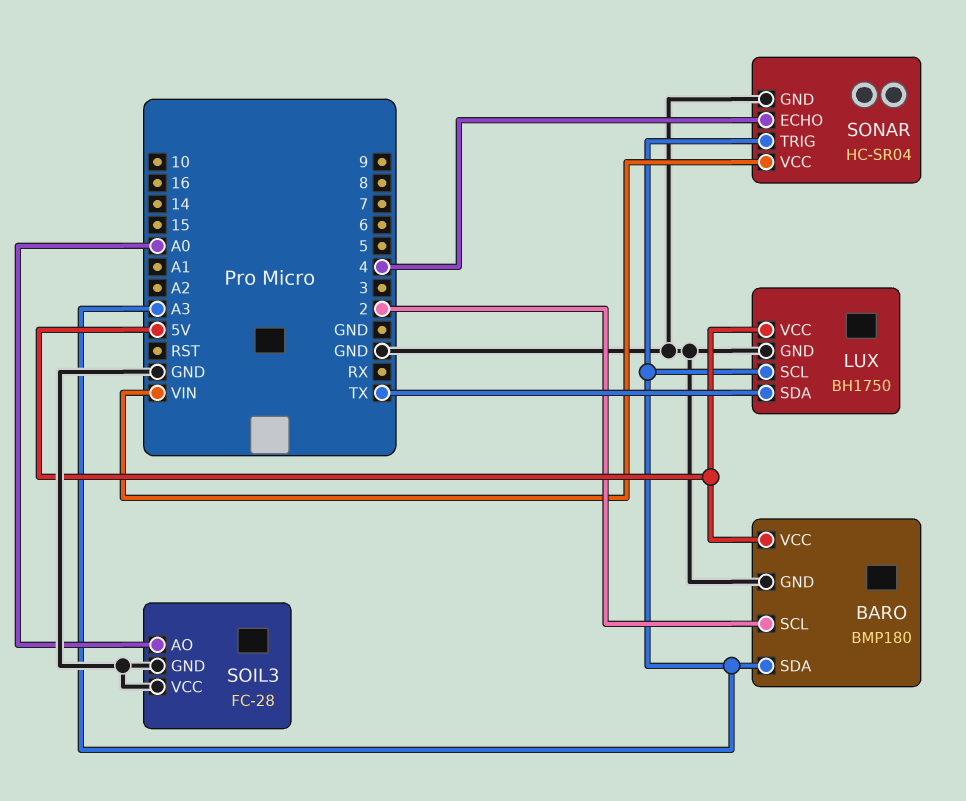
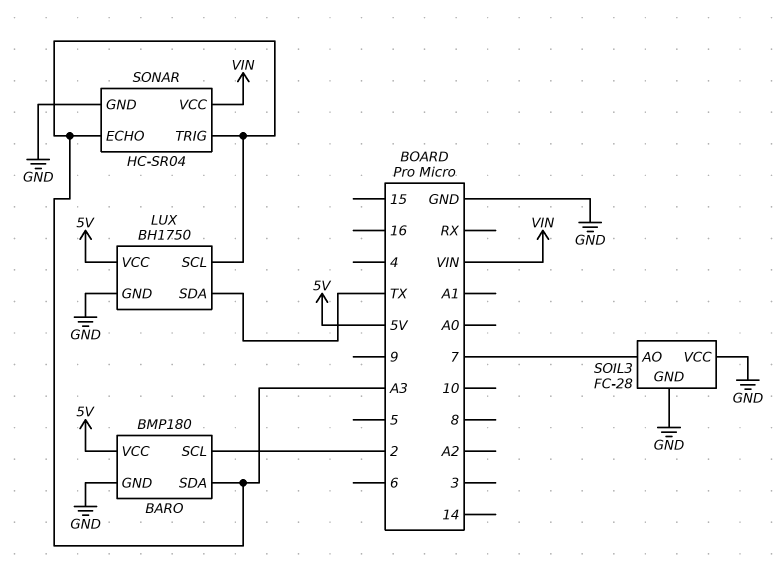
SOIL3 pin AO: A0 -> 7
SONAR pin ECHO: 4 -> A3

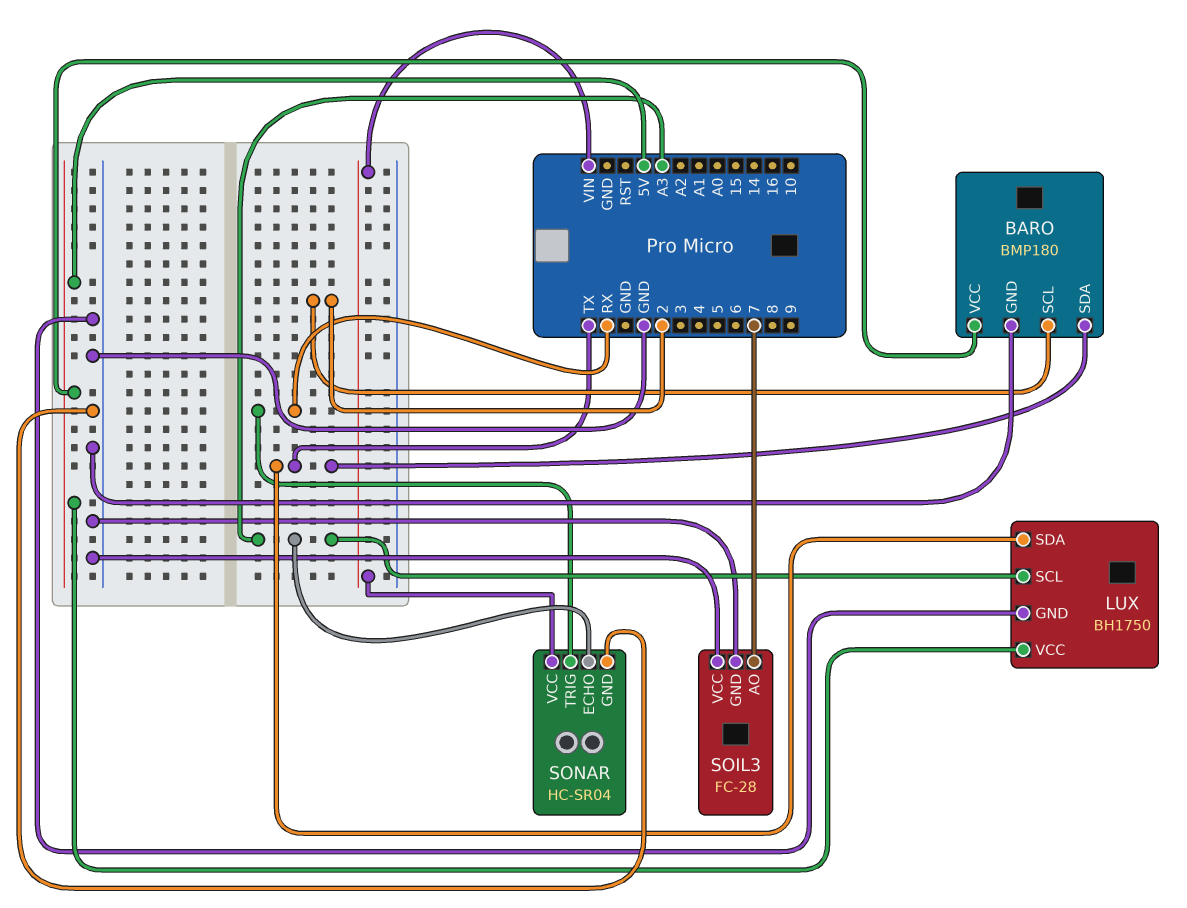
BARO pin SDA: A3 -> TX
SONAR pin TRIG: A3 -> RX

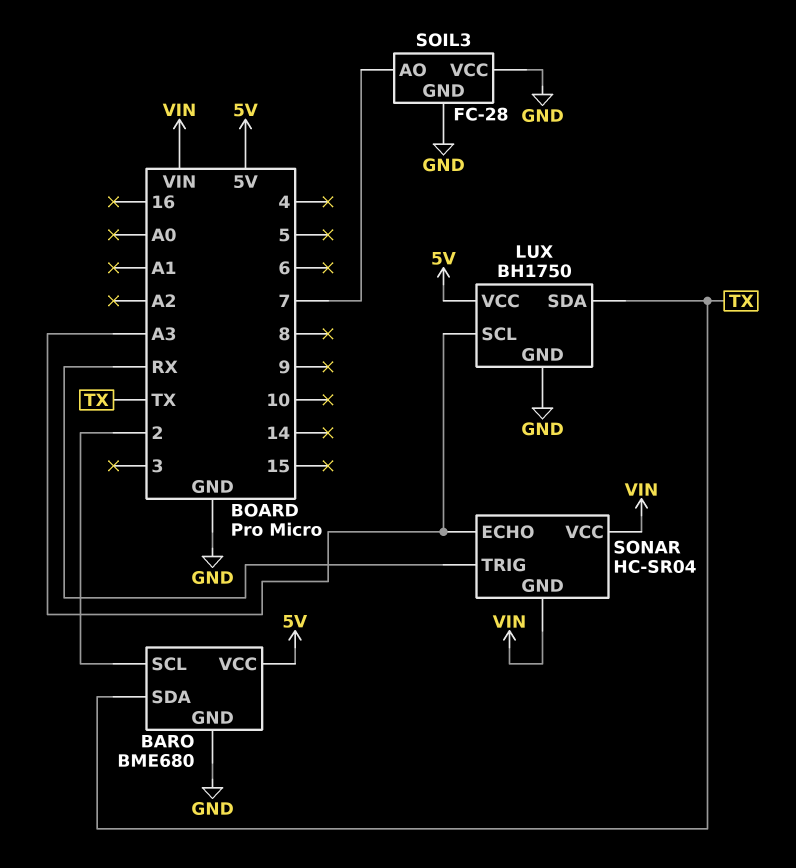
BARO: BMP180 -> BME680
SONAR pin GND: GND -> VIN

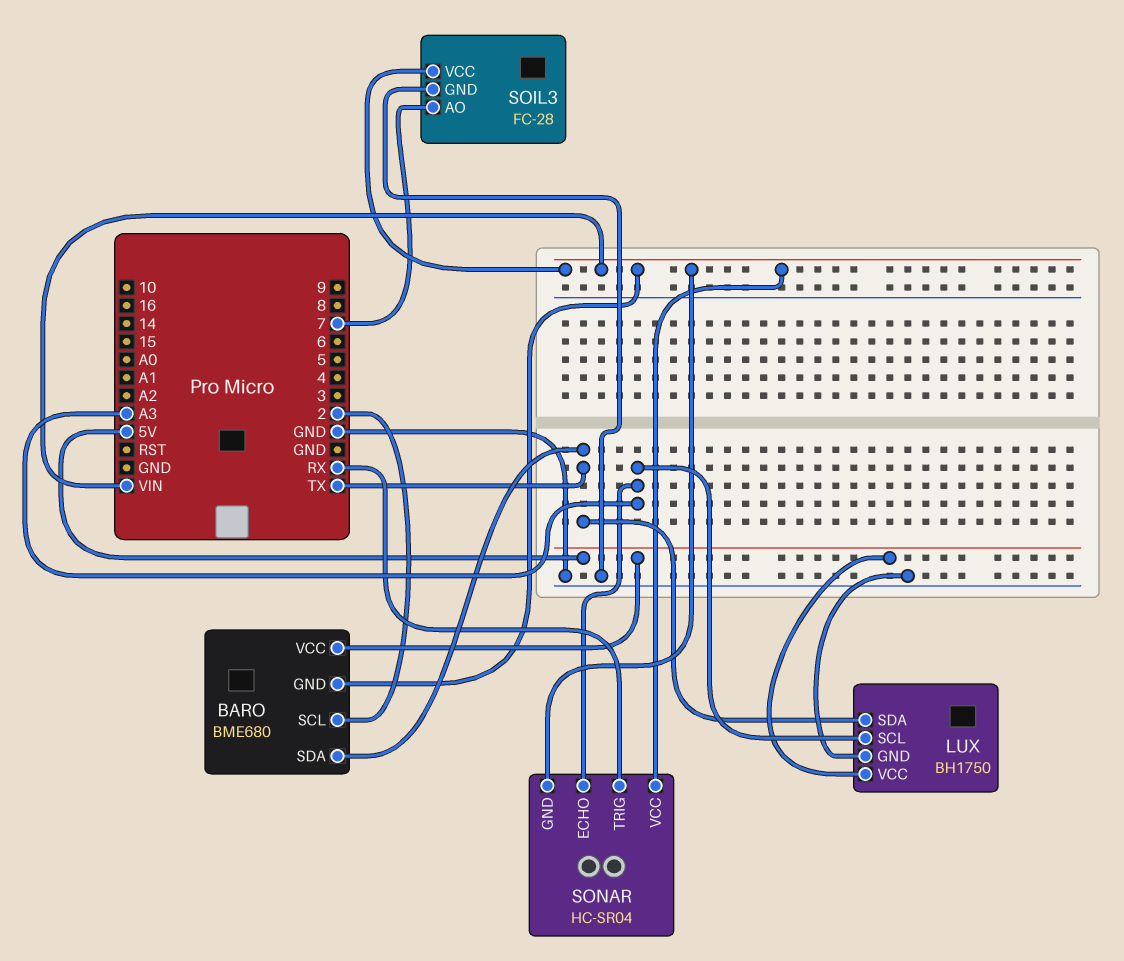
BARO pin GND: GND -> VIN
SOIL3 pin VCC: GND -> VIN

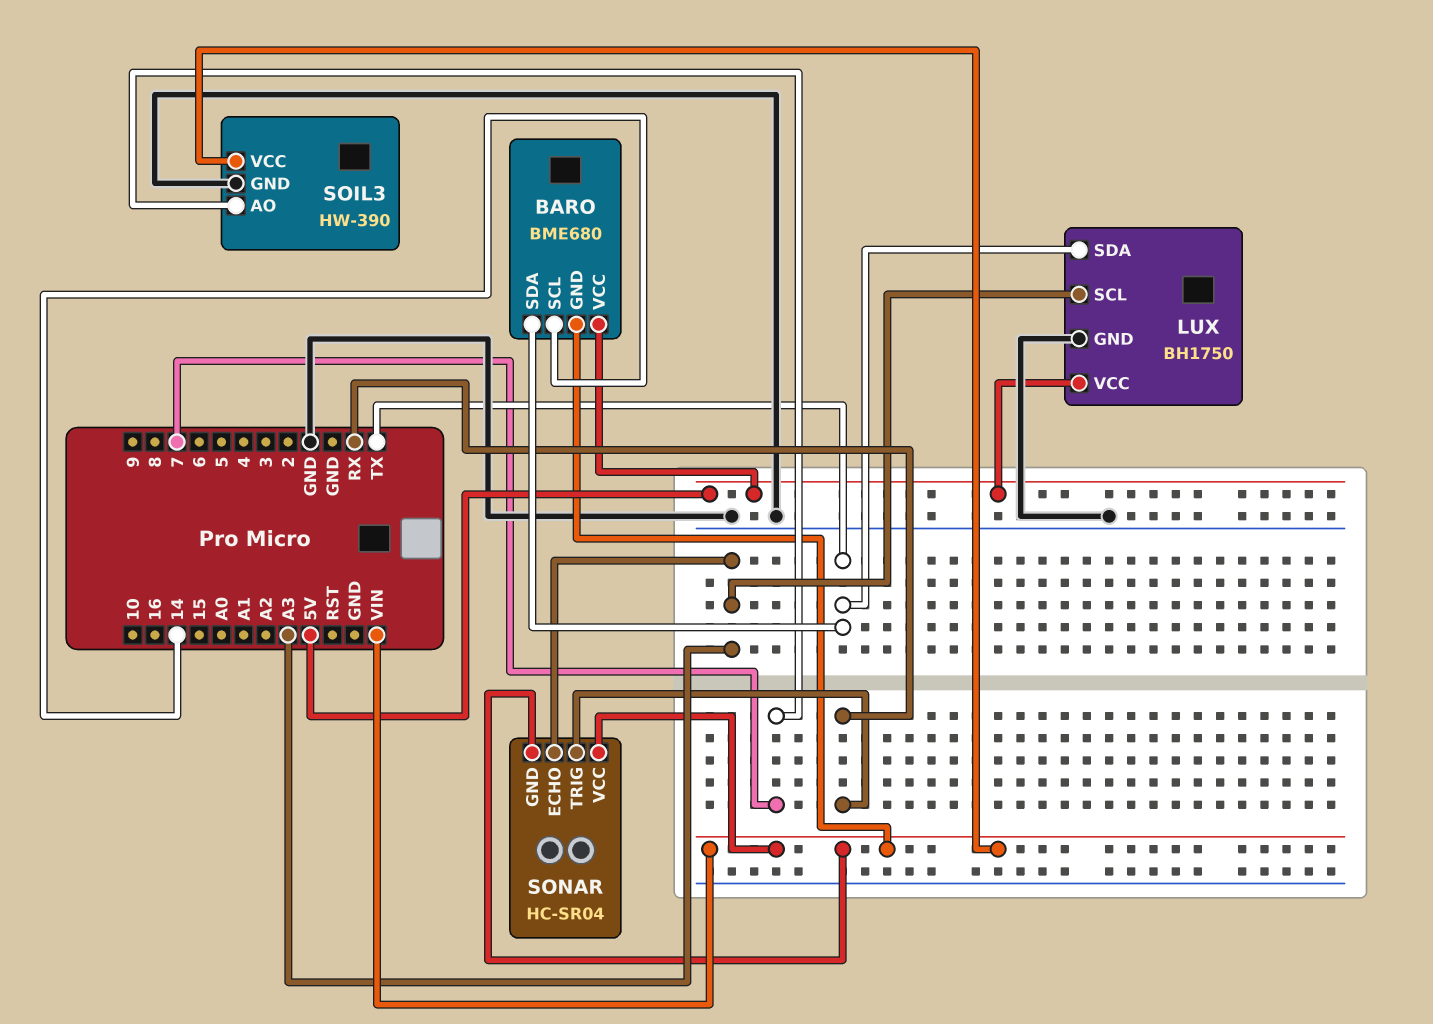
BARO pin SCL: 2 -> 14
SOIL3: FC-28 -> HW-390

